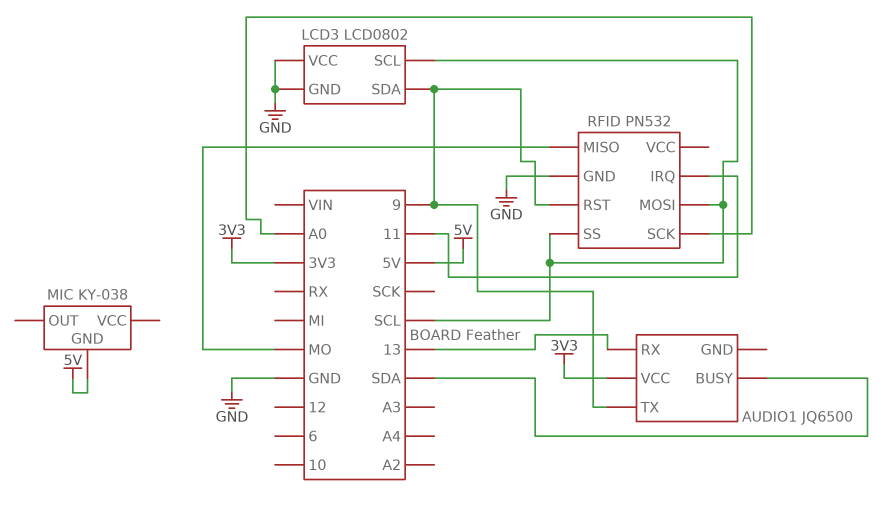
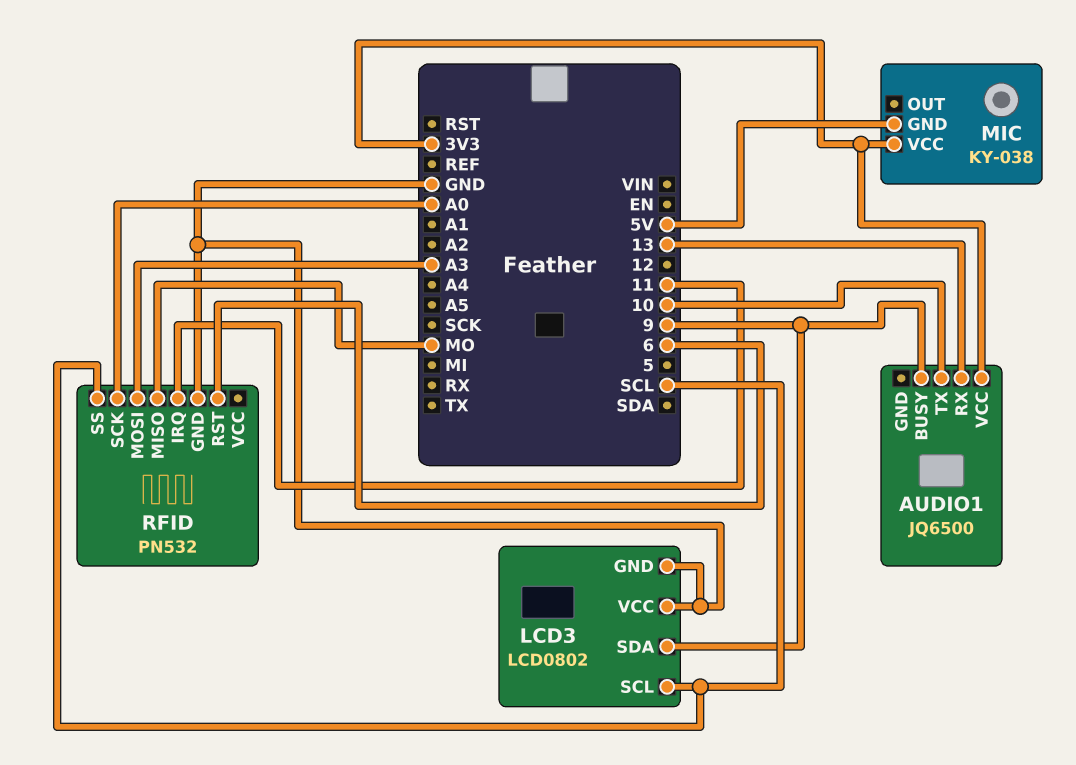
AUDIO1 pin BUSY: SDA -> 9
AUDIO1 pin TX: 9 -> 10
MIC pin VCC: none -> 3V3
RFID pin MOSI: SCL -> A3
RFID pin RST: 9 -> 6

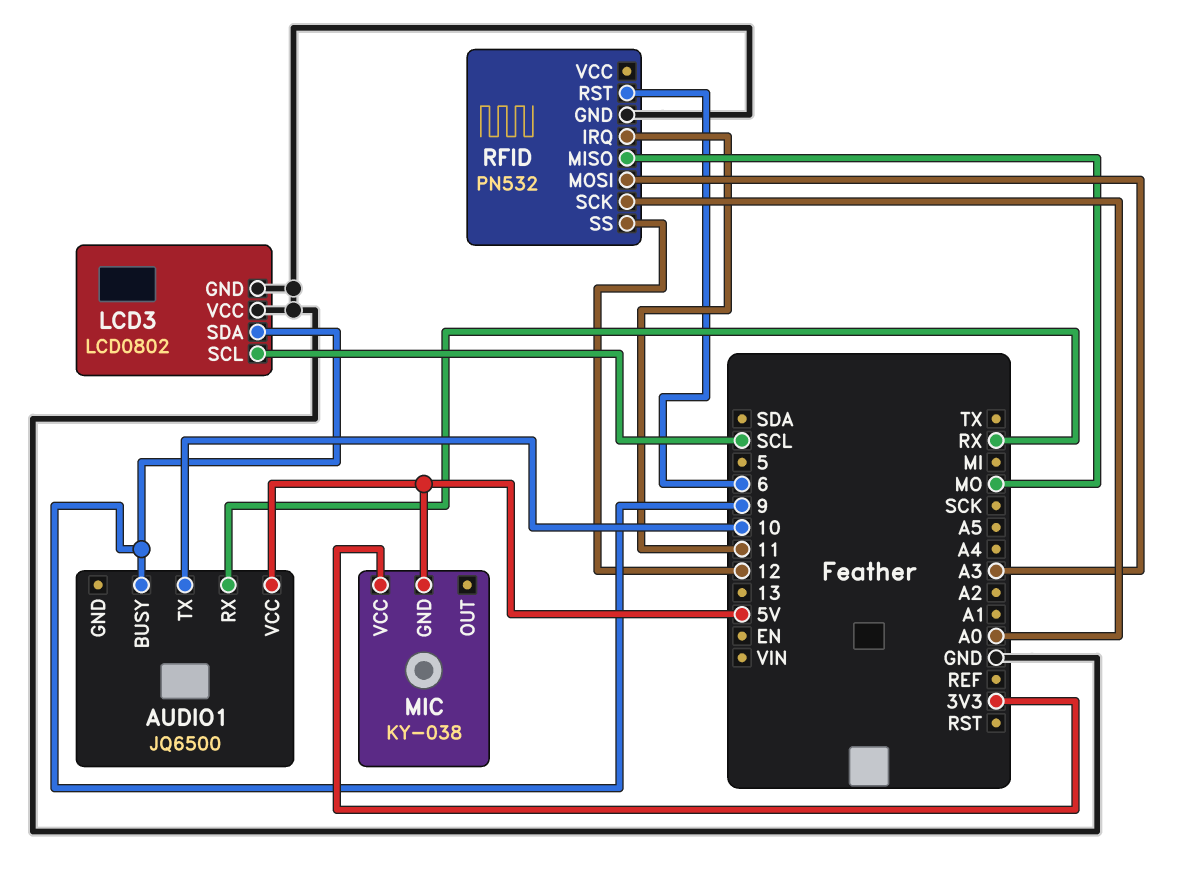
AUDIO1 pin RX: 13 -> RX
AUDIO1 pin VCC: 3V3 -> 5V
RFID pin SS: SCL -> 12

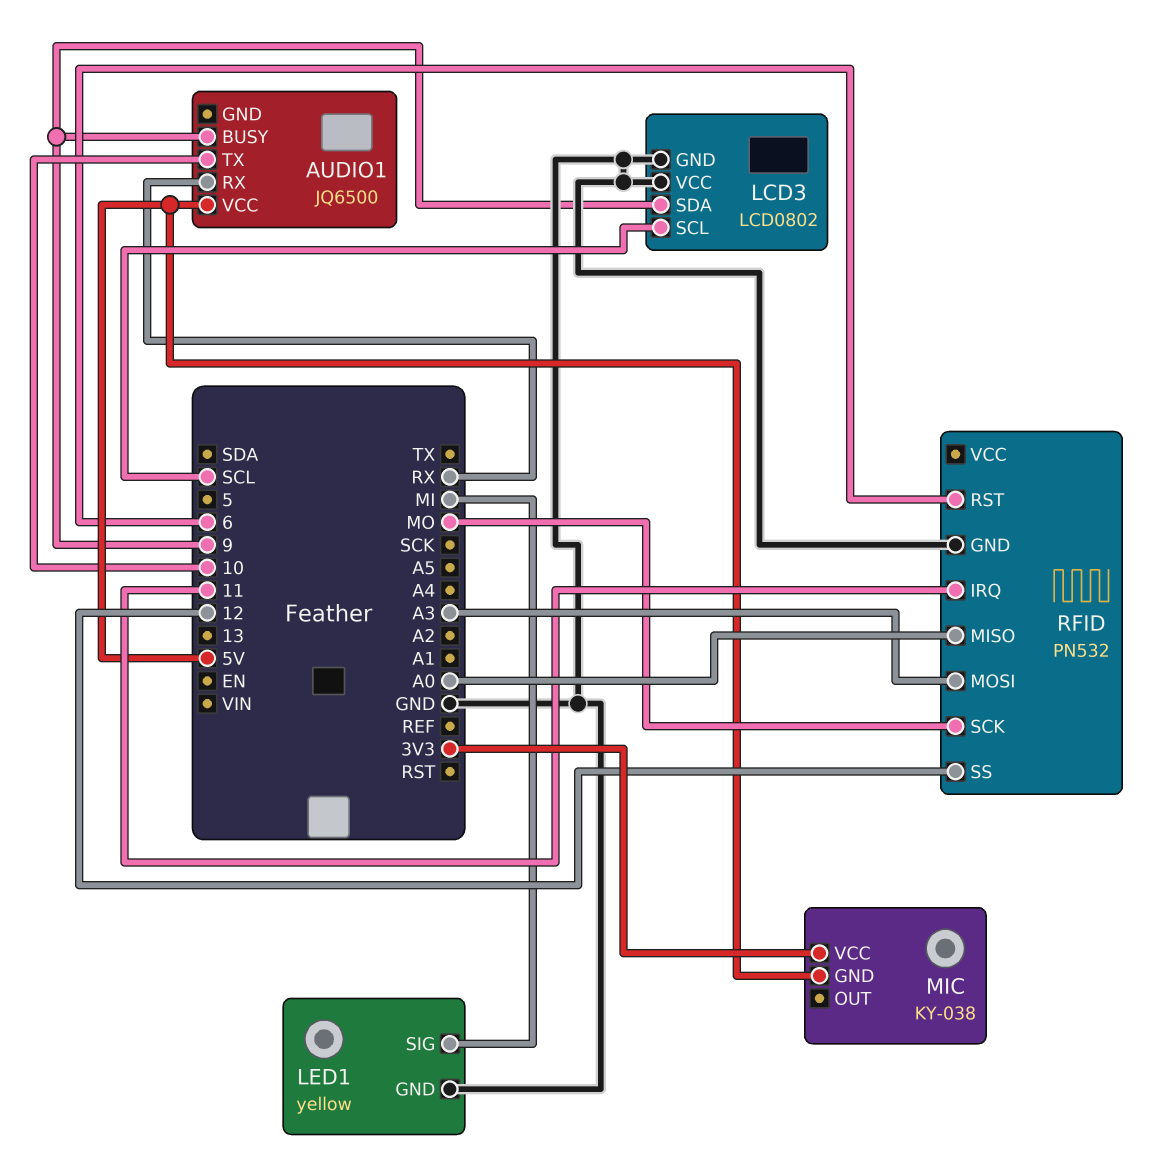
LED1: none -> yellow
LED1 pin GND: none -> GND
LED1 pin SIG: none -> MI
RFID pin MISO: MO -> A0
RFID pin SCK: A0 -> MO

